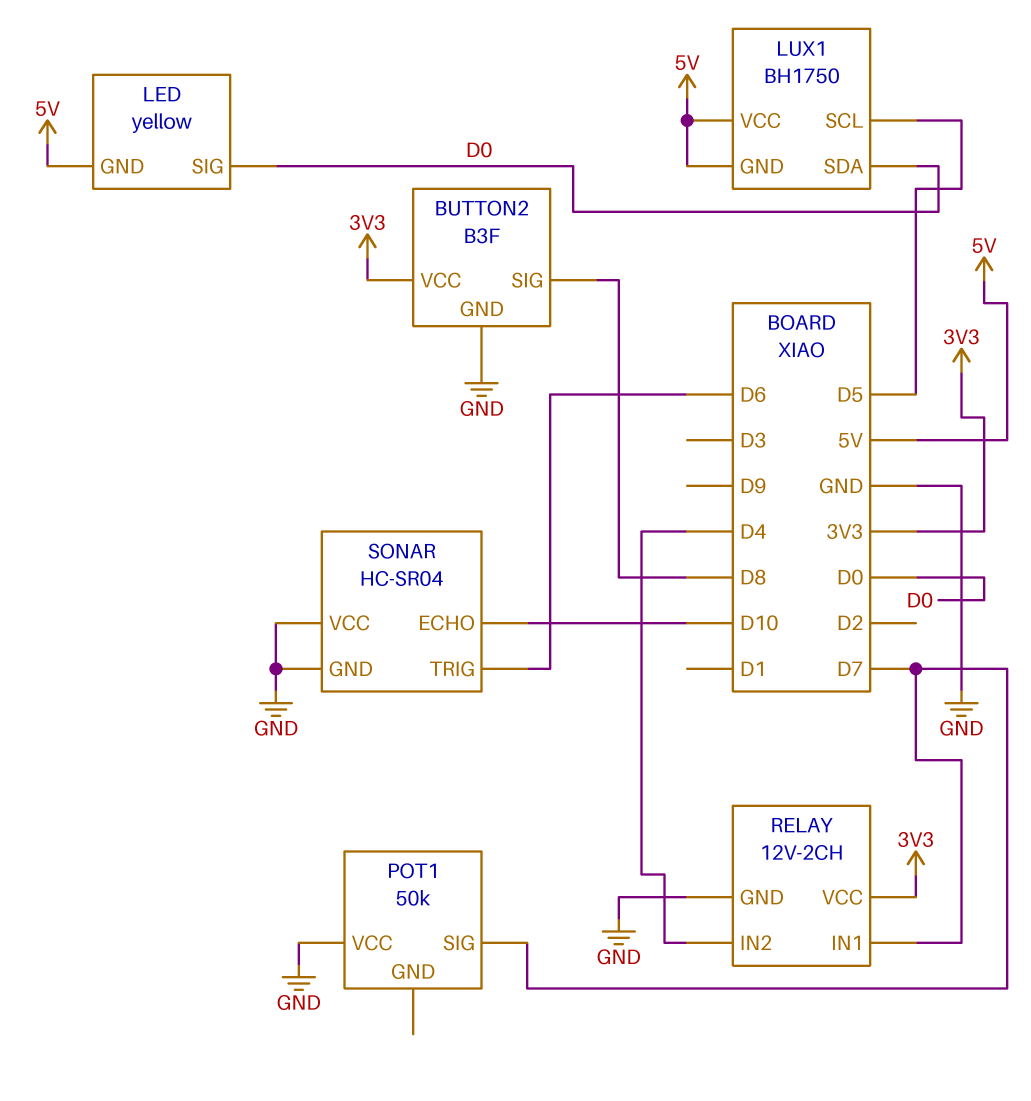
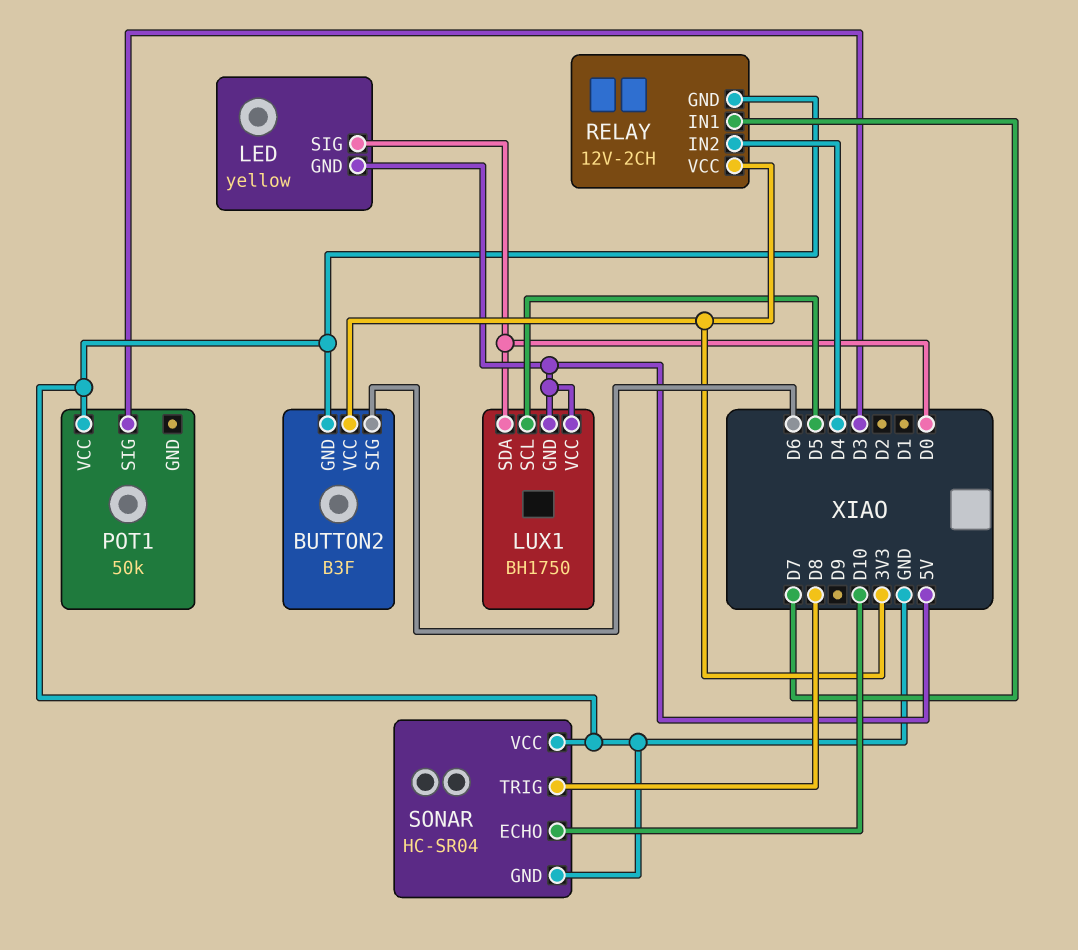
BUTTON2 pin SIG: D8 -> D6
POT1 pin SIG: D7 -> D3
SONAR pin TRIG: D6 -> D8

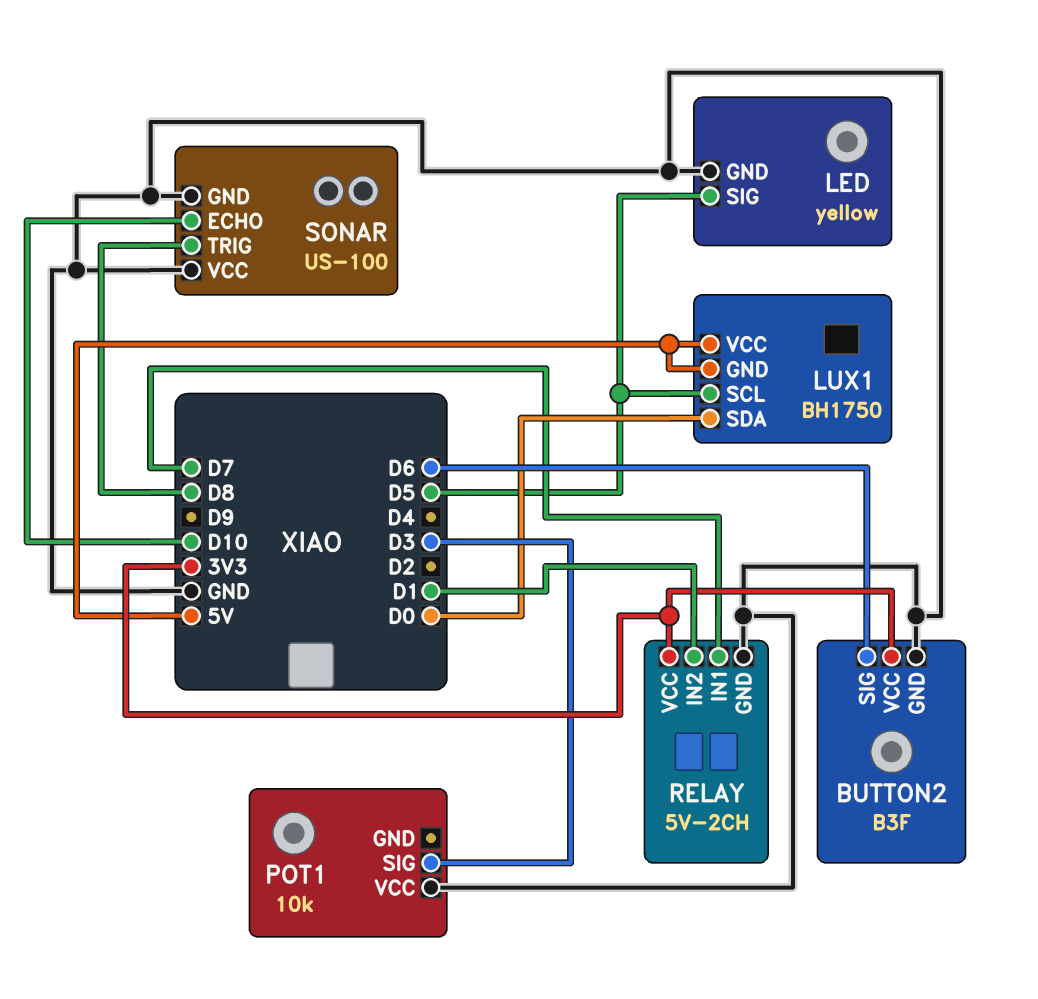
LED pin GND: 5V -> GND
LED pin SIG: D0 -> D5
POT1: 50k -> 10k
RELAY: 12V-2CH -> 5V-2CH
RELAY pin IN2: D4 -> D1
SONAR: HC-SR04 -> US-100

